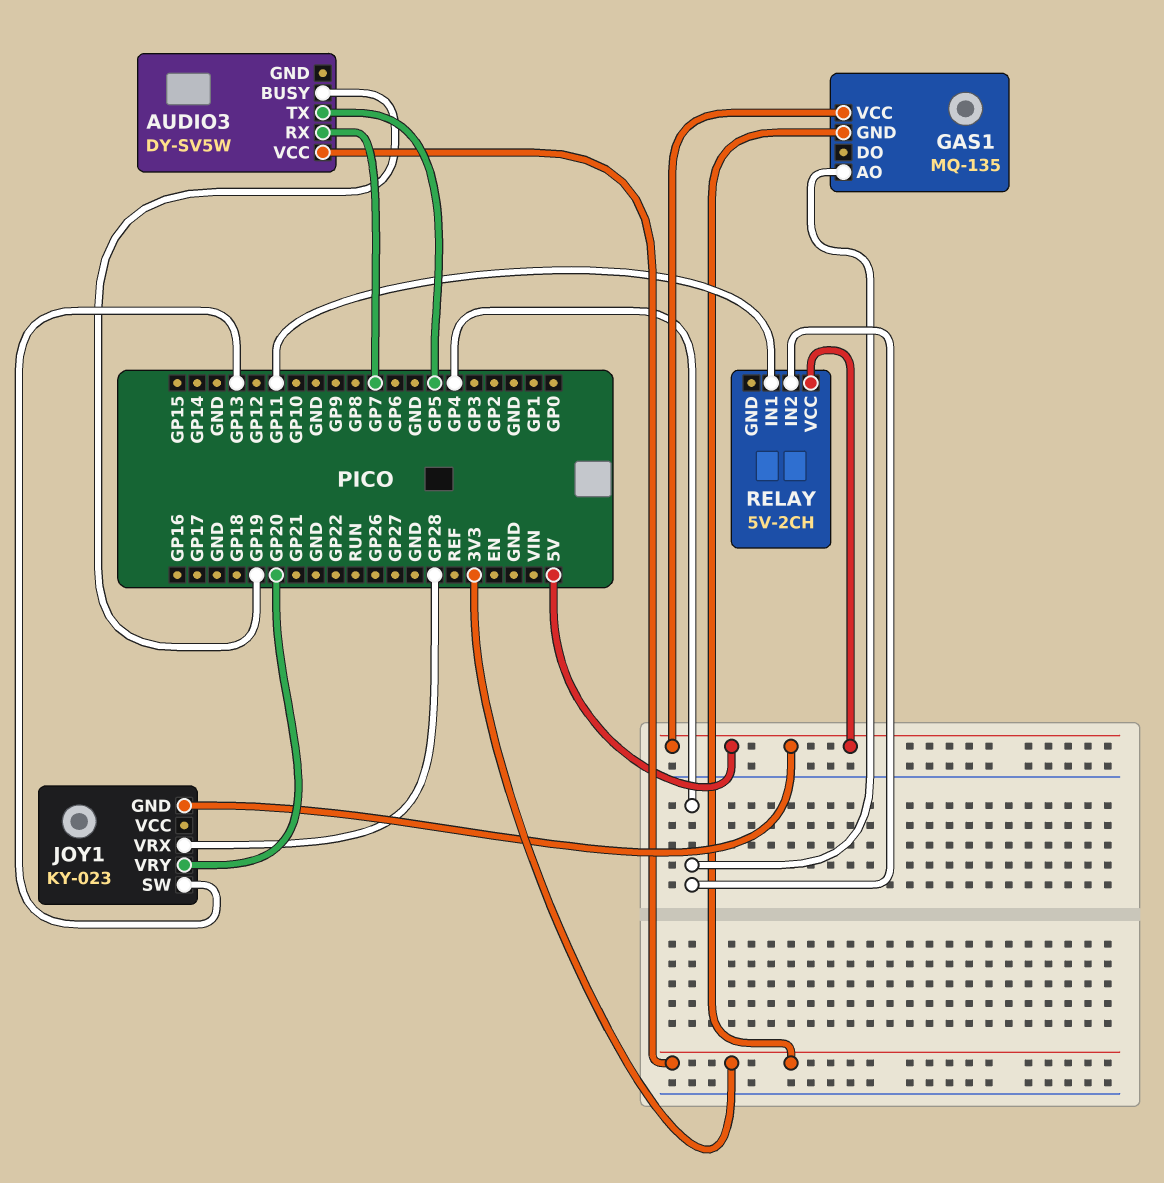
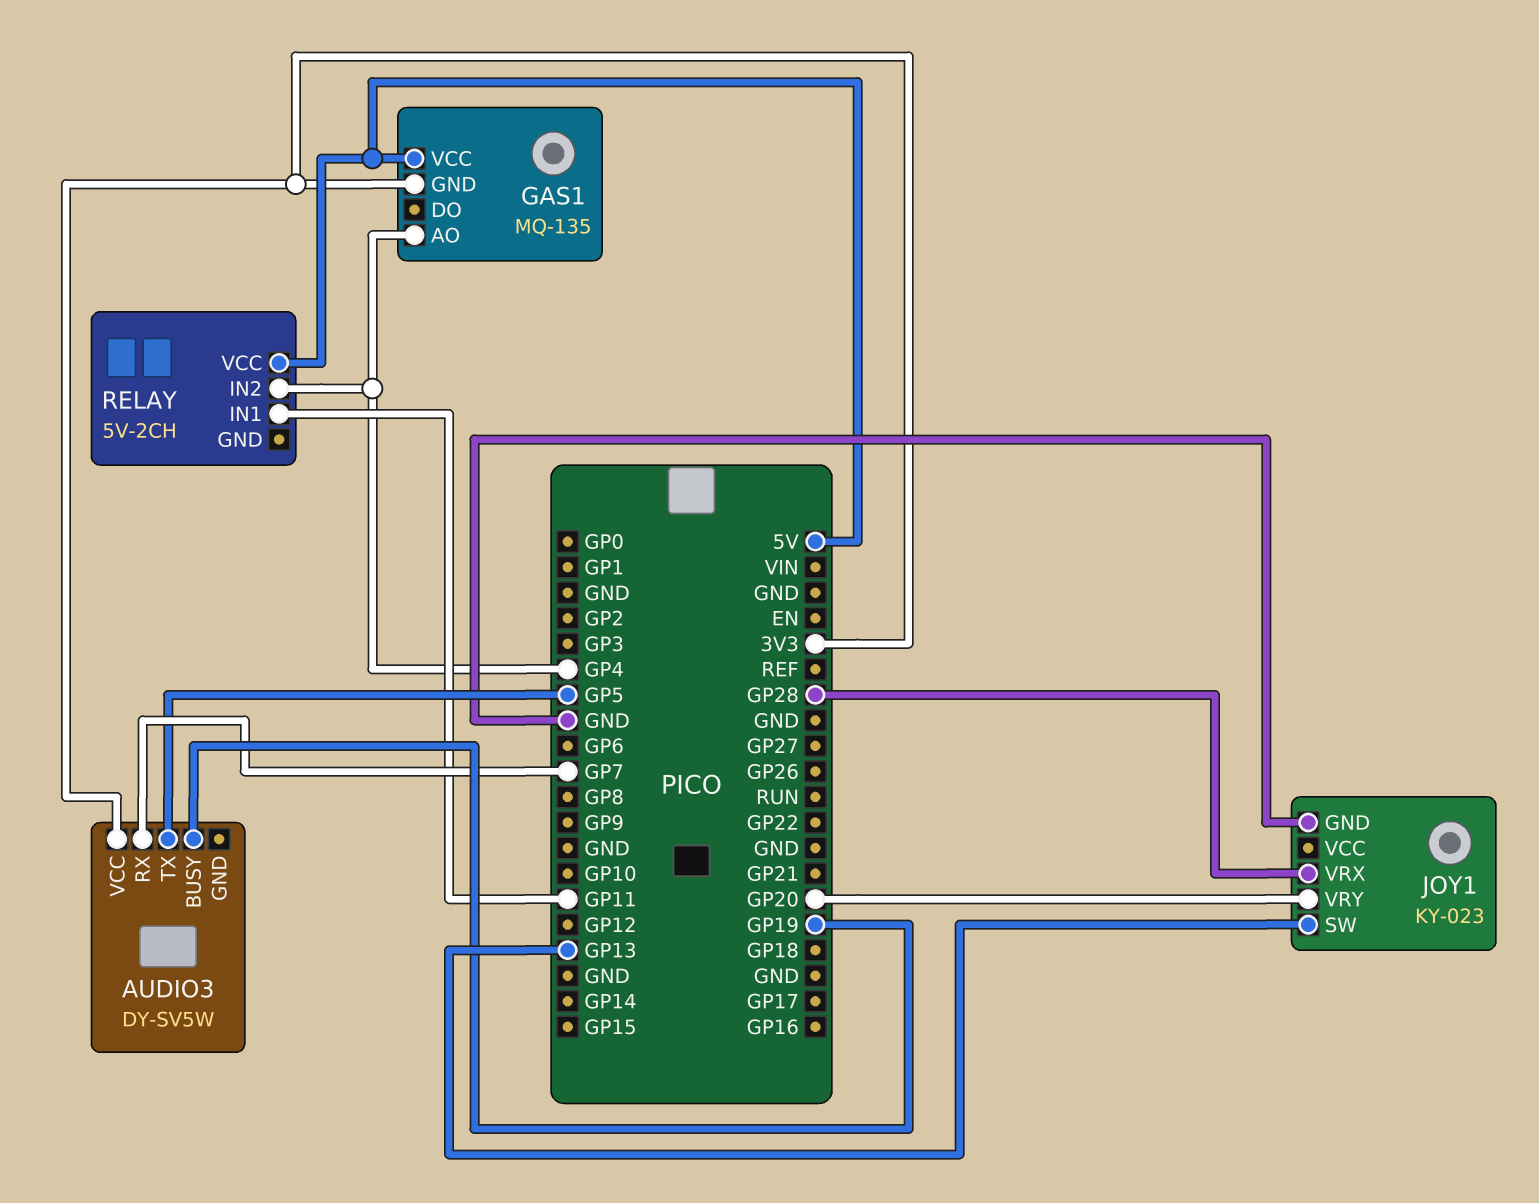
JOY1 pin GND: 5V -> GND

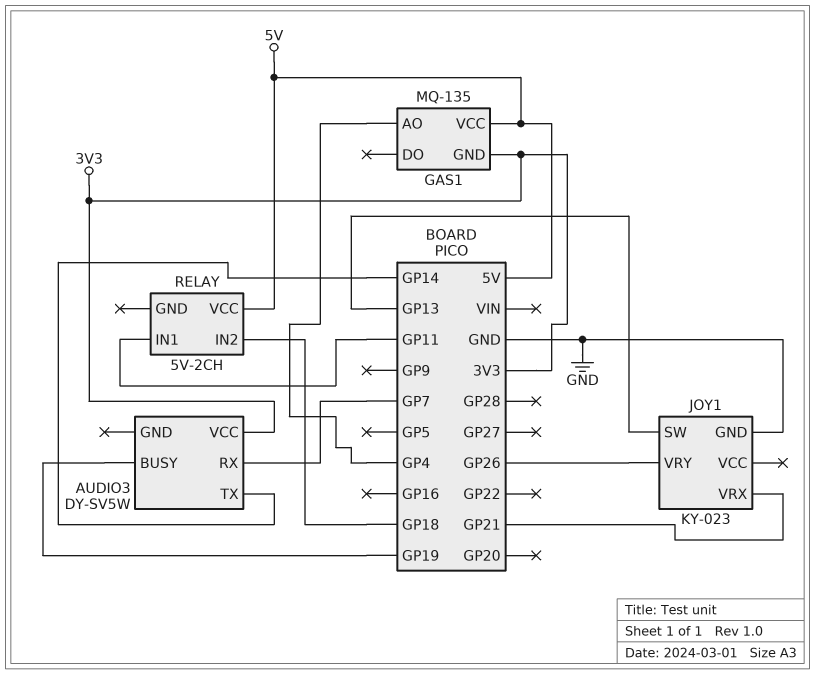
AUDIO3 pin TX: GP5 -> GP14
JOY1 pin VRX: GP28 -> GP21
JOY1 pin VRY: GP20 -> GP26
RELAY pin IN2: GP4 -> GP18

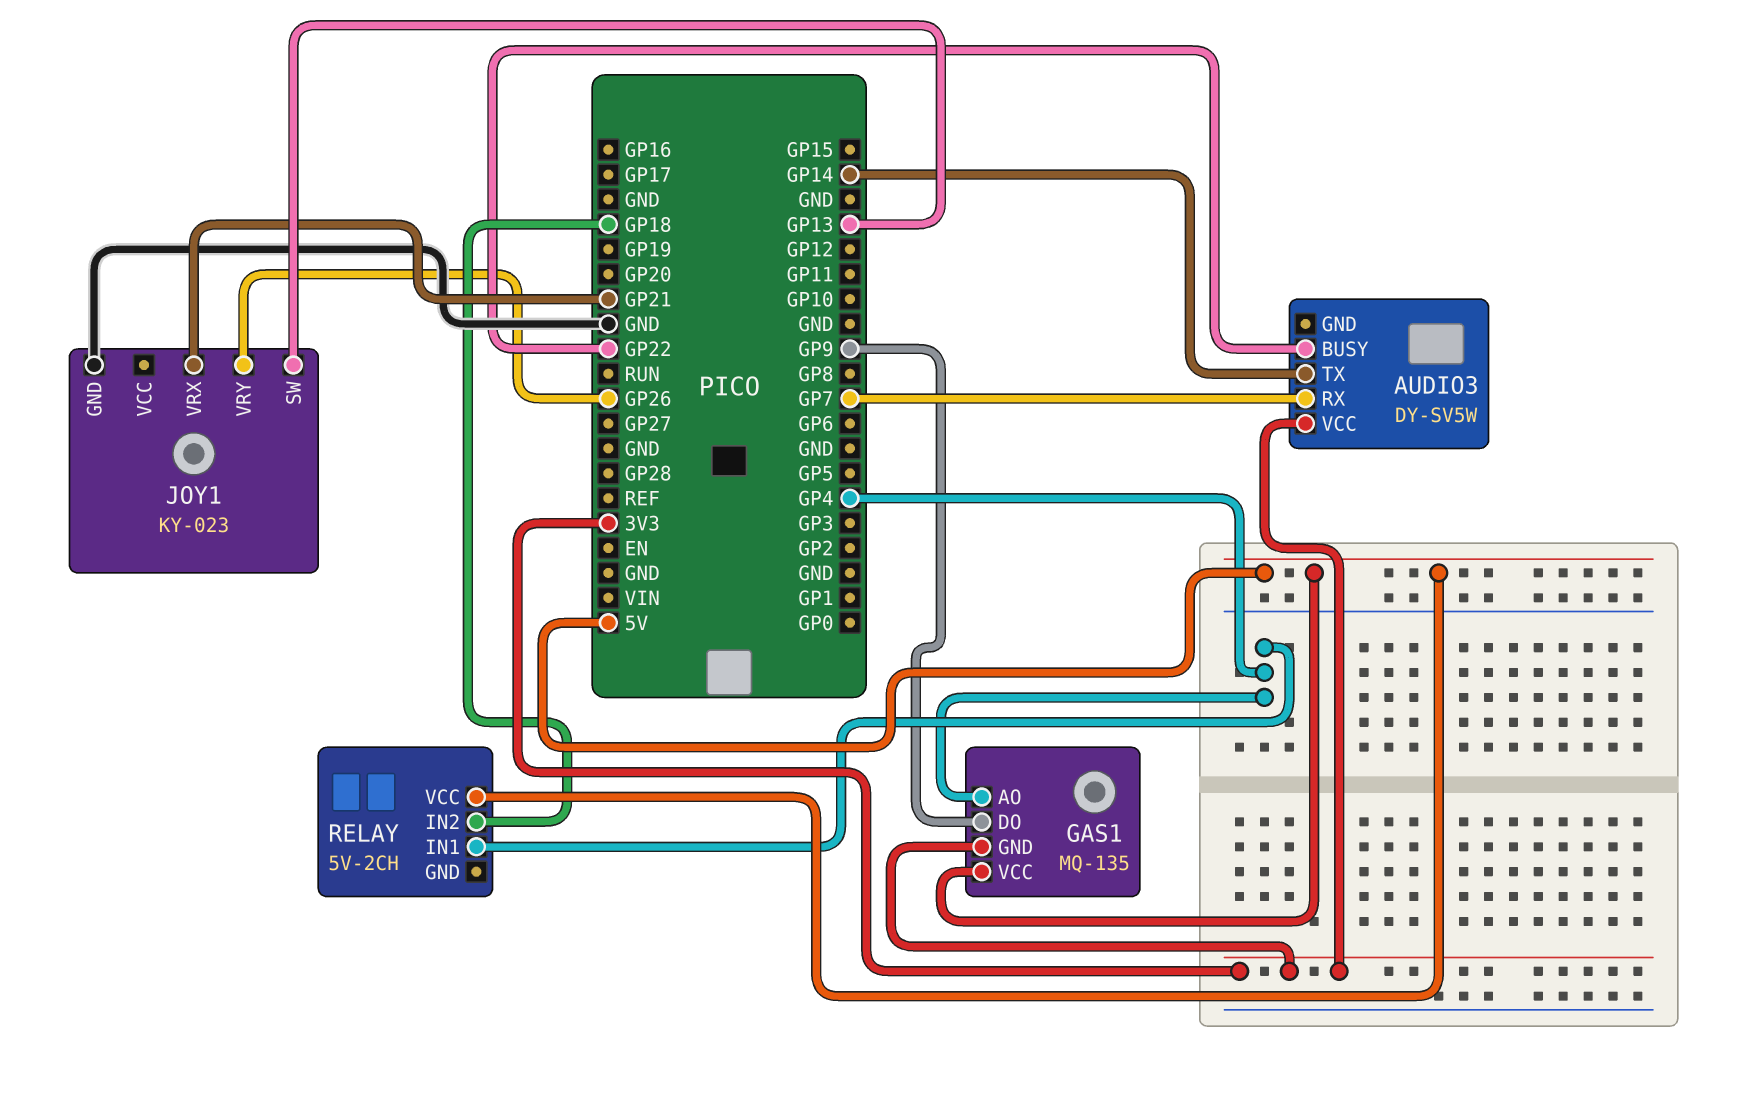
AUDIO3 pin BUSY: GP19 -> GP22
GAS1 pin DO: none -> GP9
RELAY pin IN1: GP11 -> GP4

